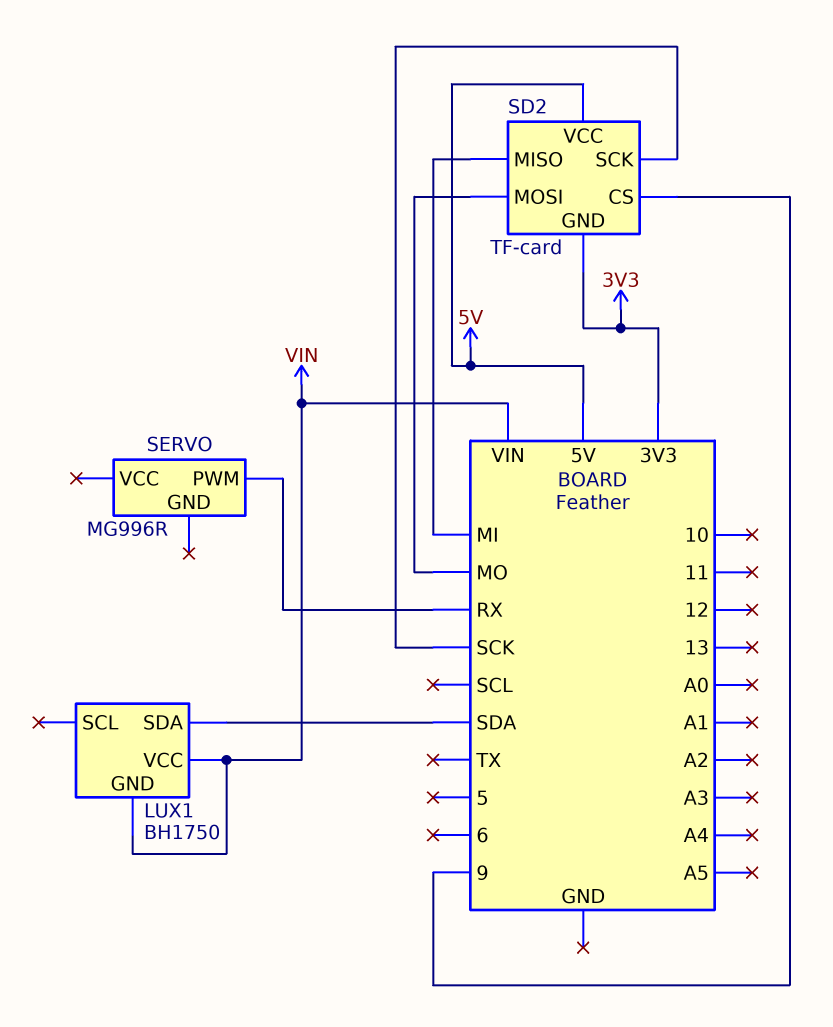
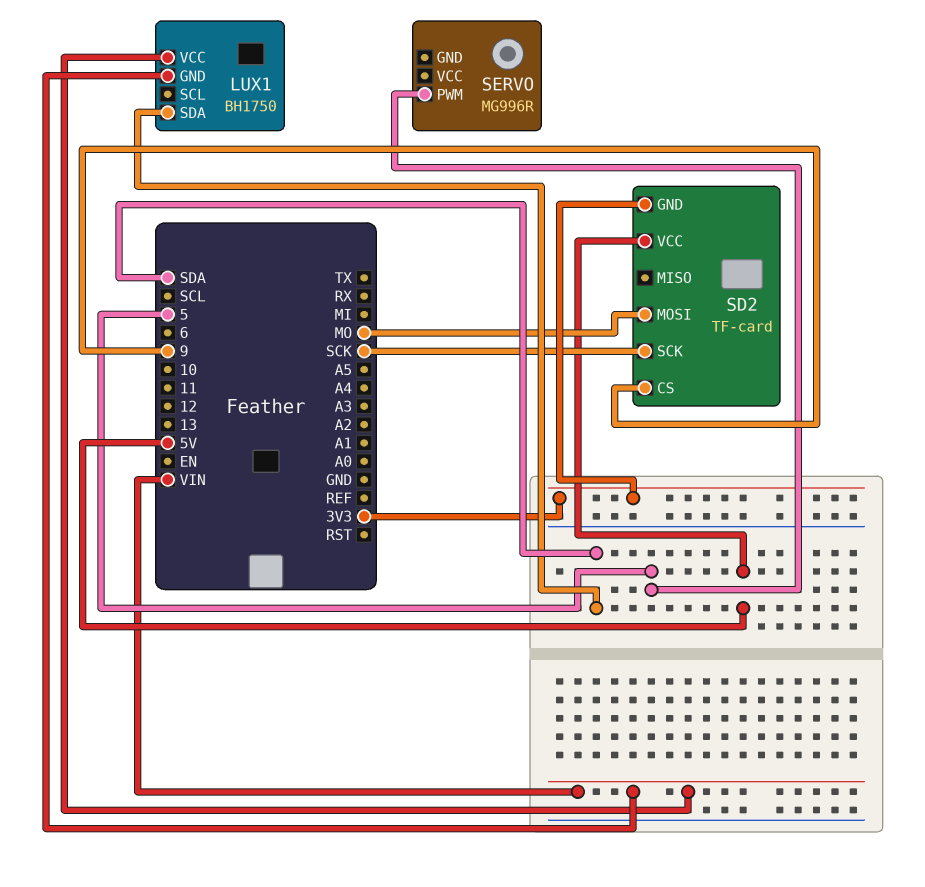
SD2 pin MISO: MI -> none
SERVO pin PWM: RX -> 5

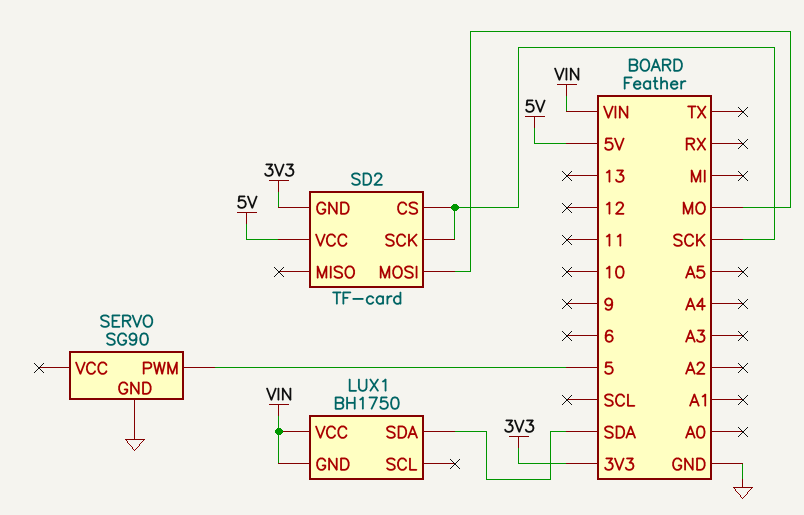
SD2 pin CS: 9 -> SCK
SERVO: MG996R -> SG90
SERVO pin GND: none -> GND

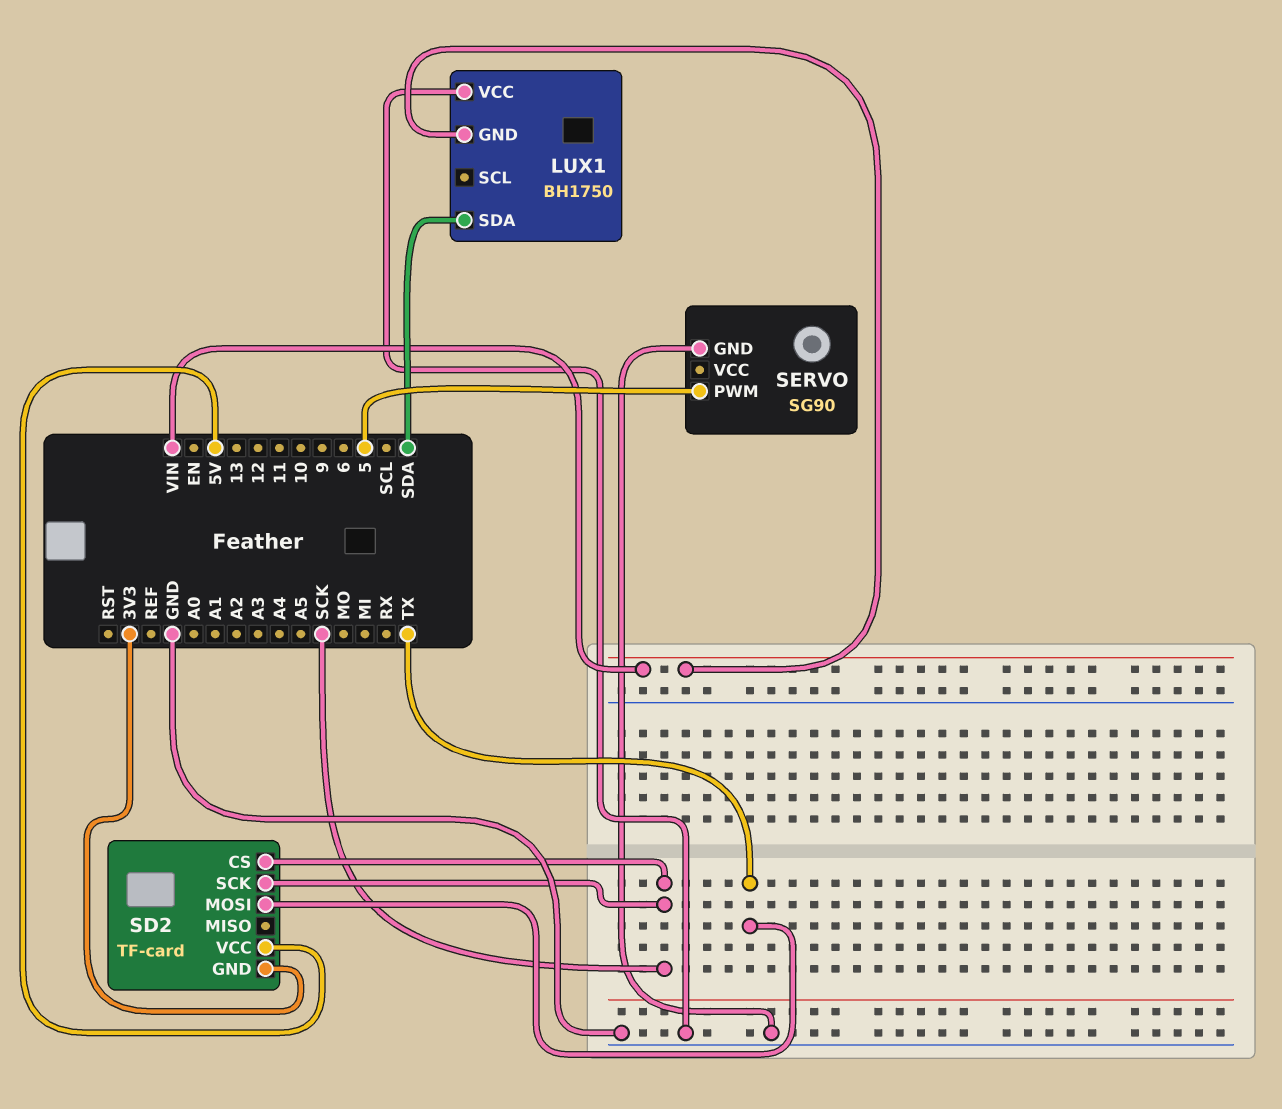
LUX1 pin VCC: VIN -> GND
SD2 pin MOSI: MO -> TX

